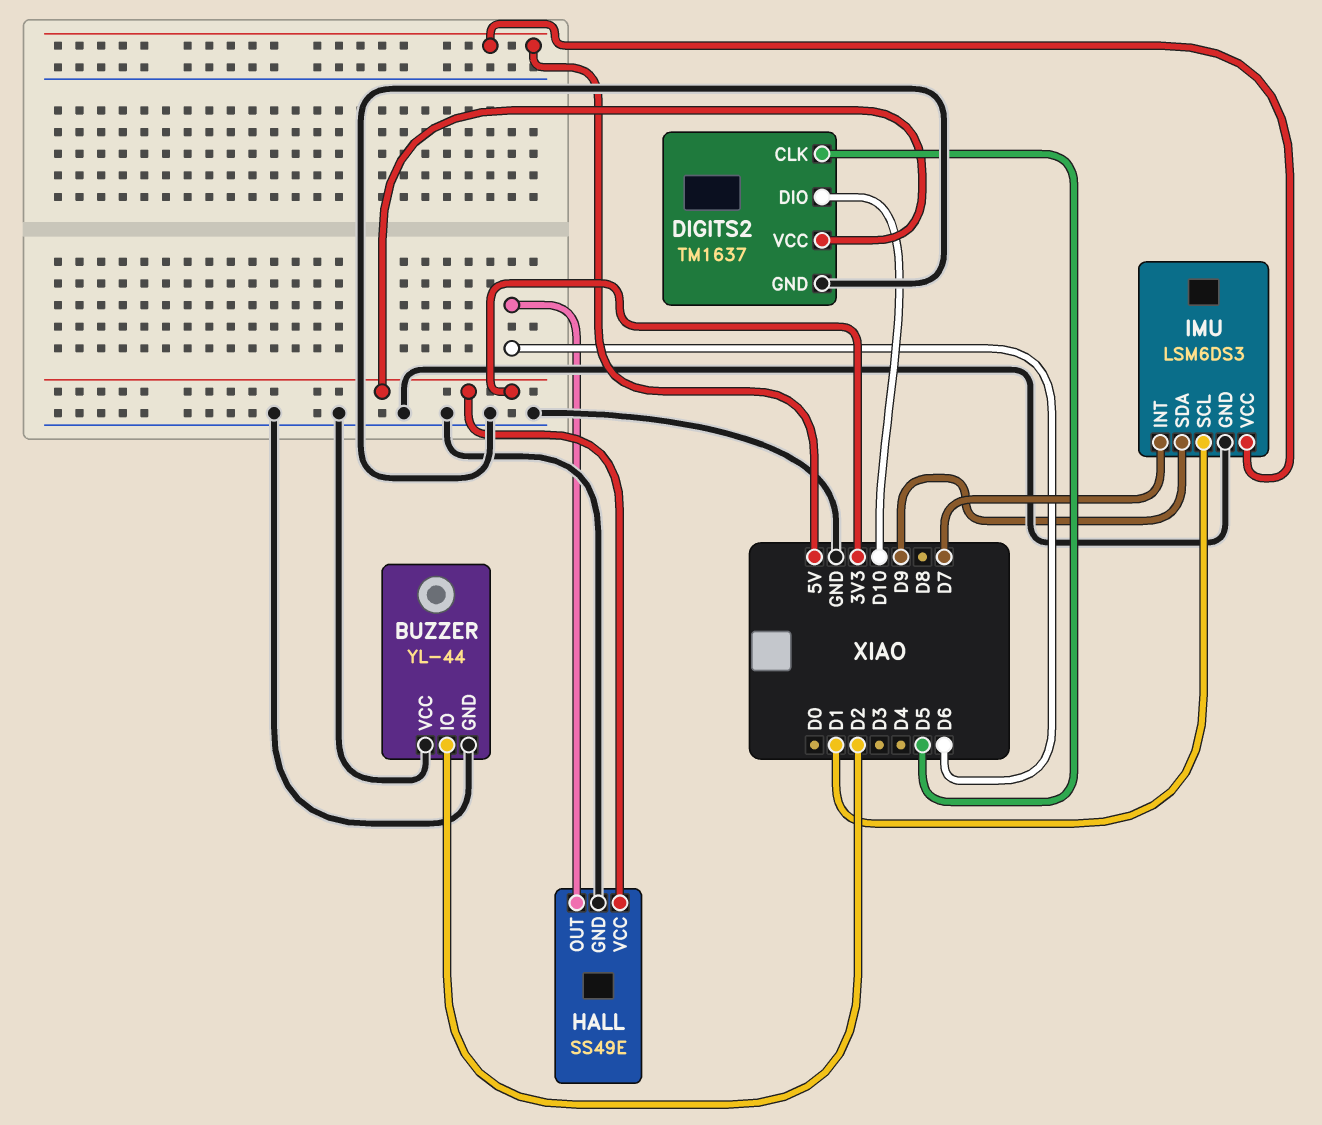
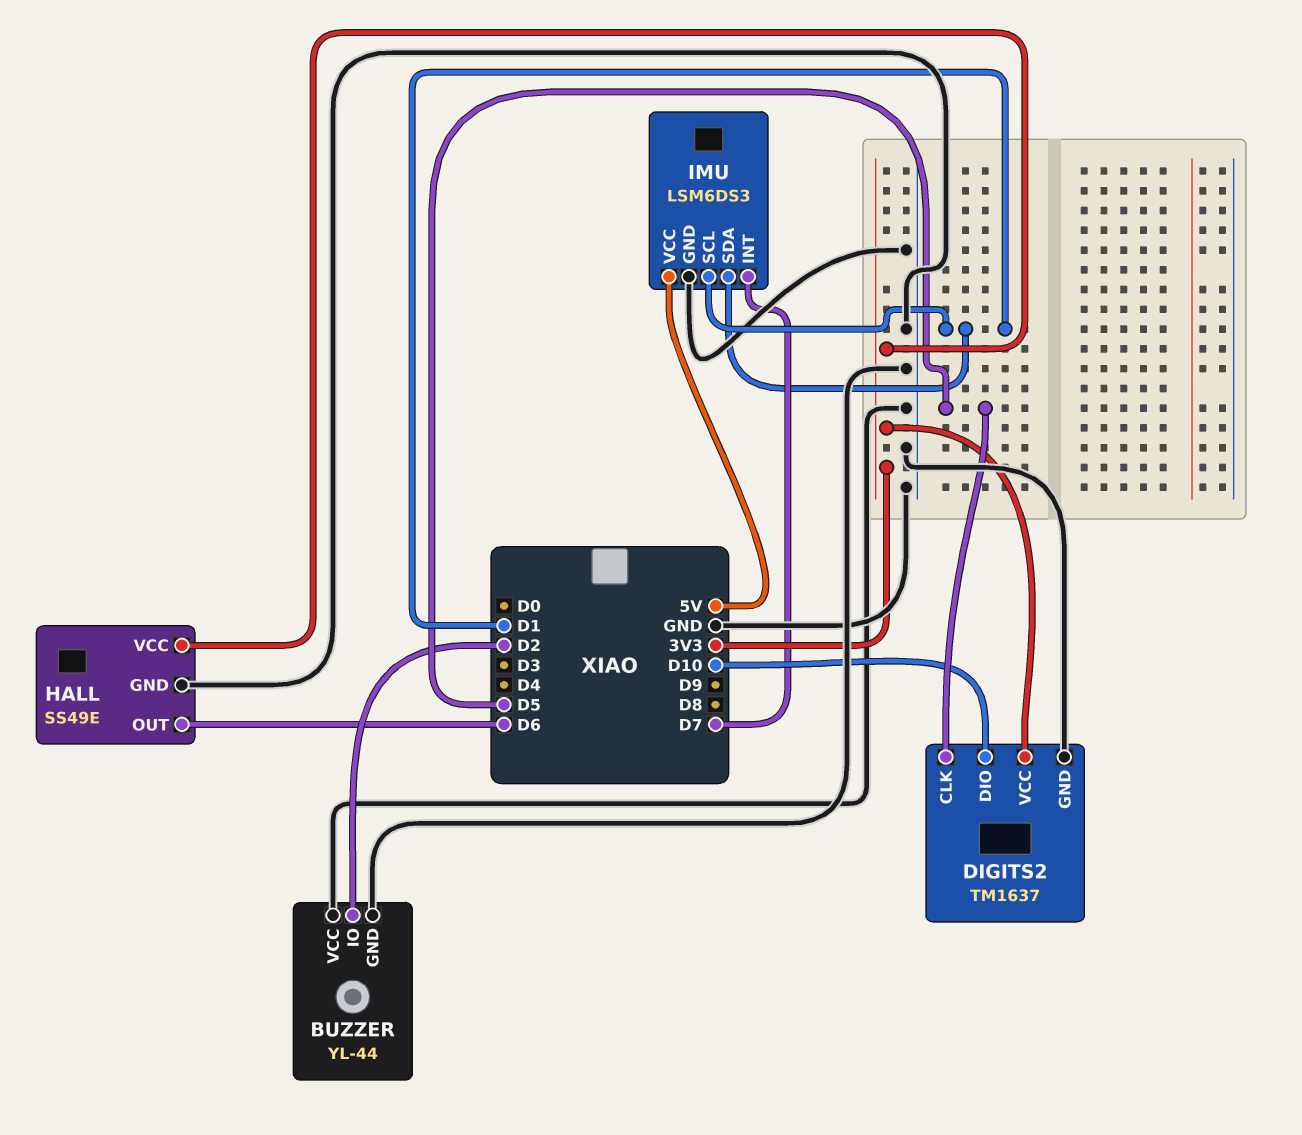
IMU pin SDA: D9 -> D1

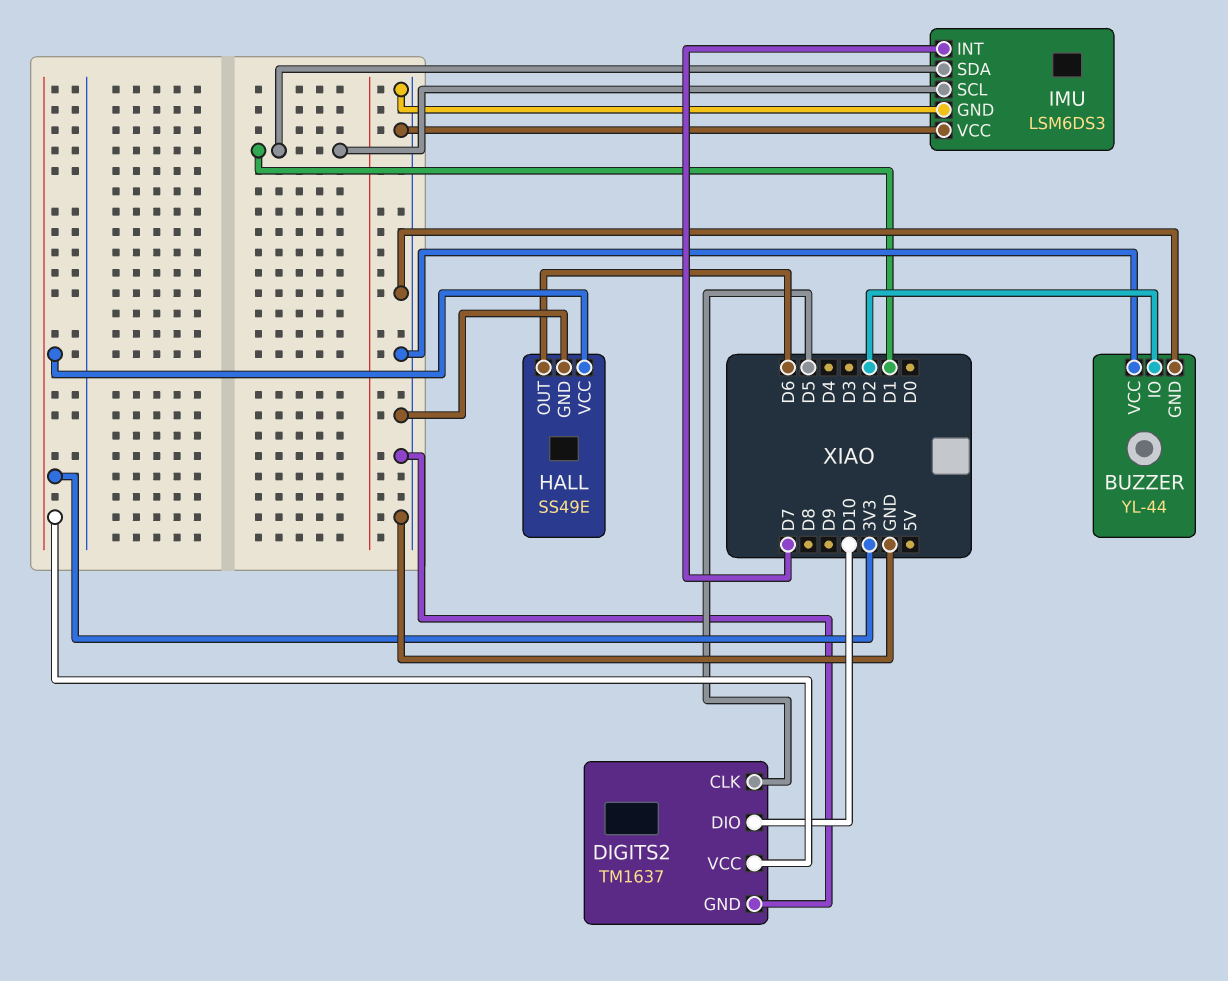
IMU pin VCC: 5V -> GND

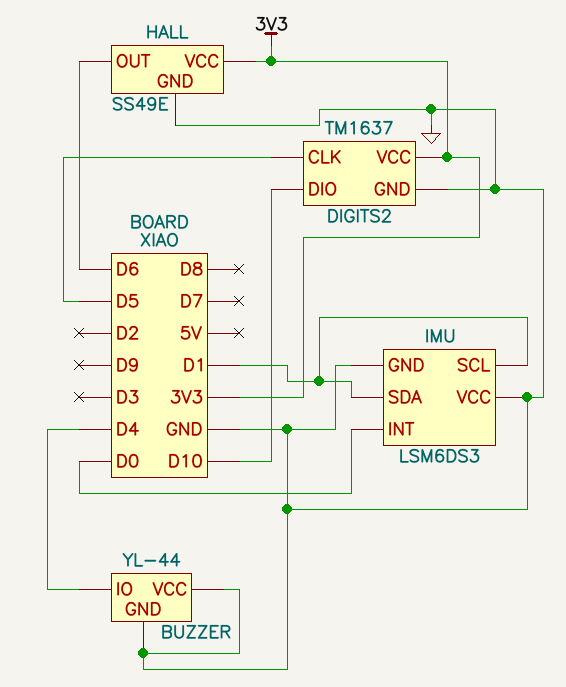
BUZZER pin IO: D2 -> D4
IMU pin INT: D7 -> D0

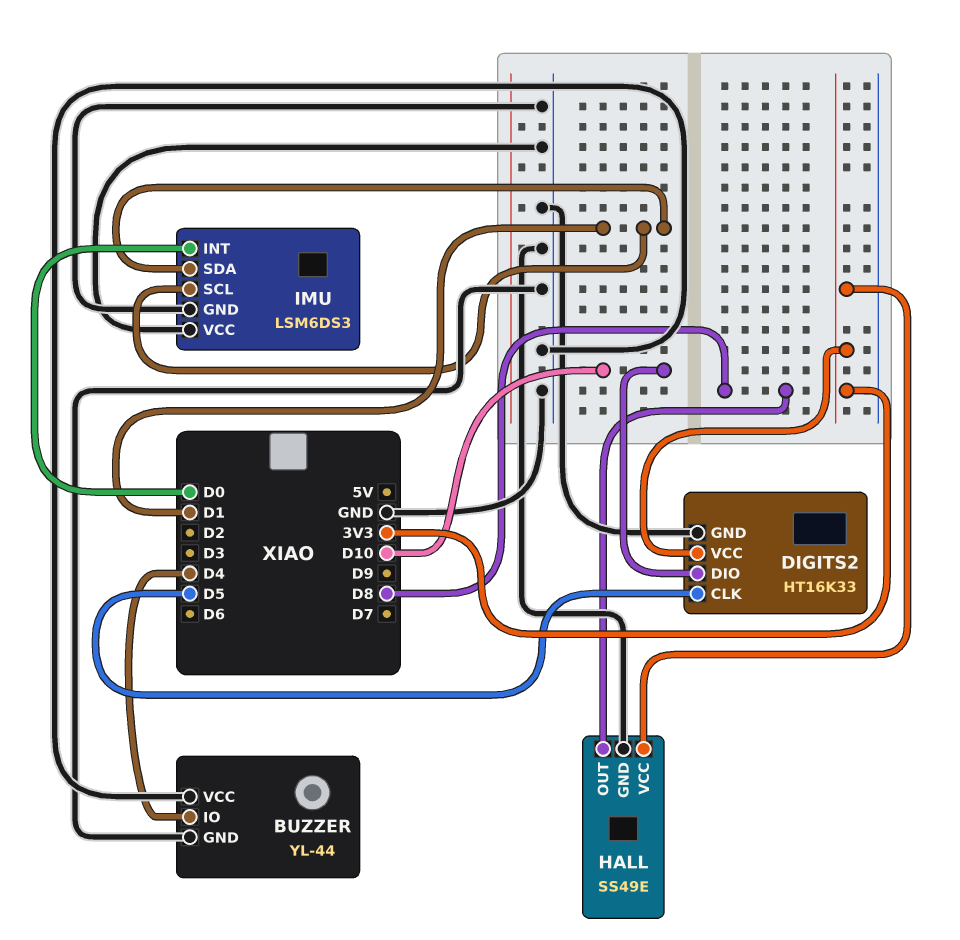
DIGITS2: TM1637 -> HT16K33
HALL pin OUT: D6 -> D8

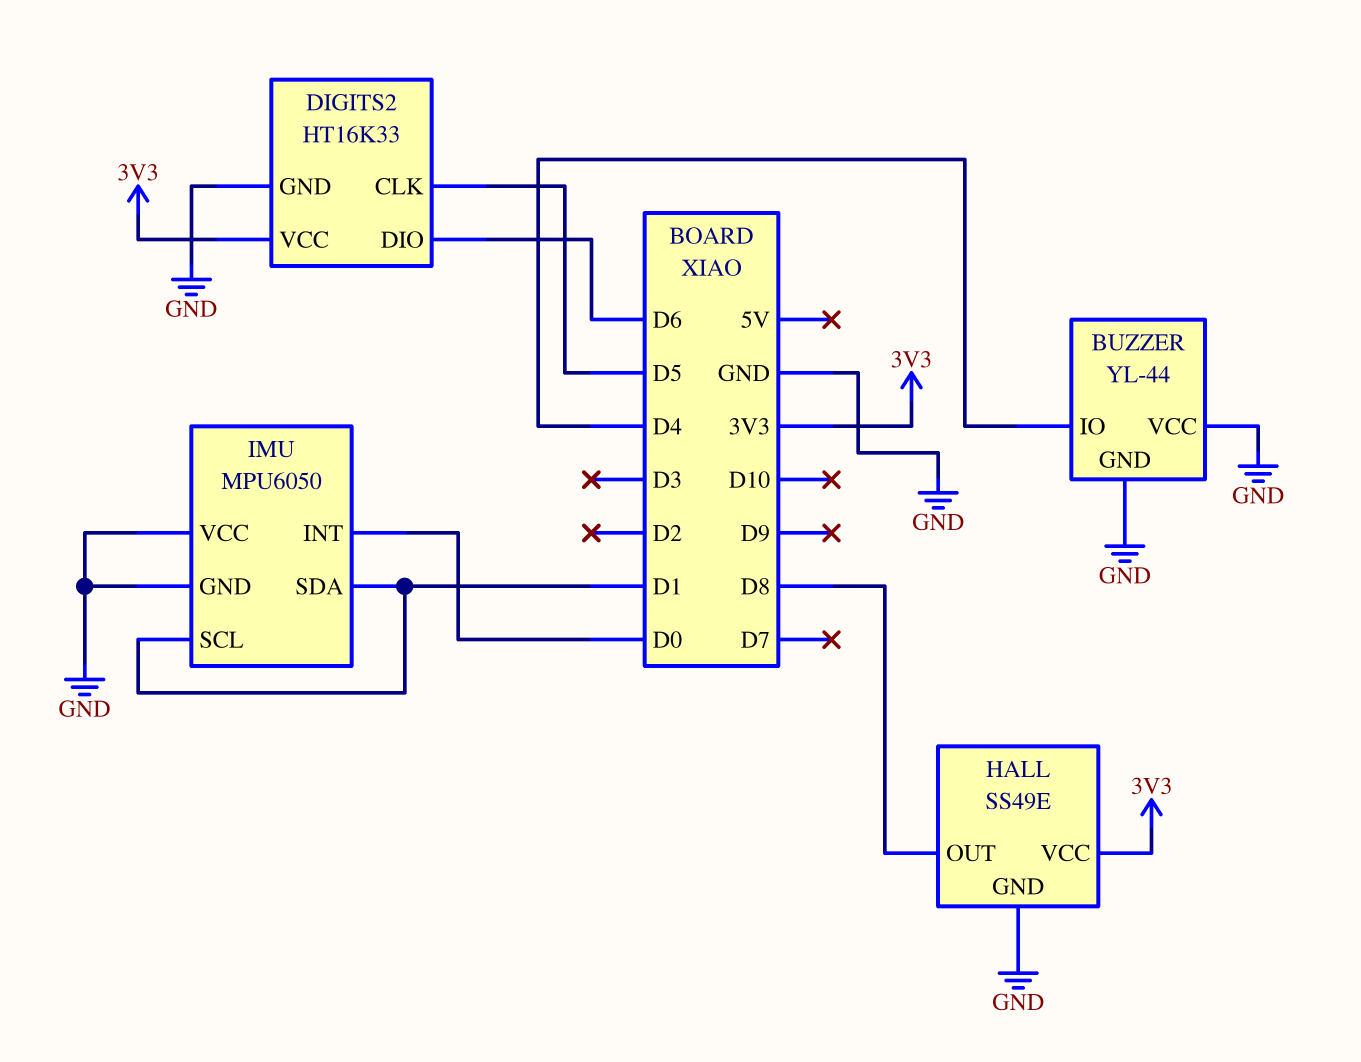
DIGITS2 pin DIO: D10 -> D6
IMU: LSM6DS3 -> MPU6050

